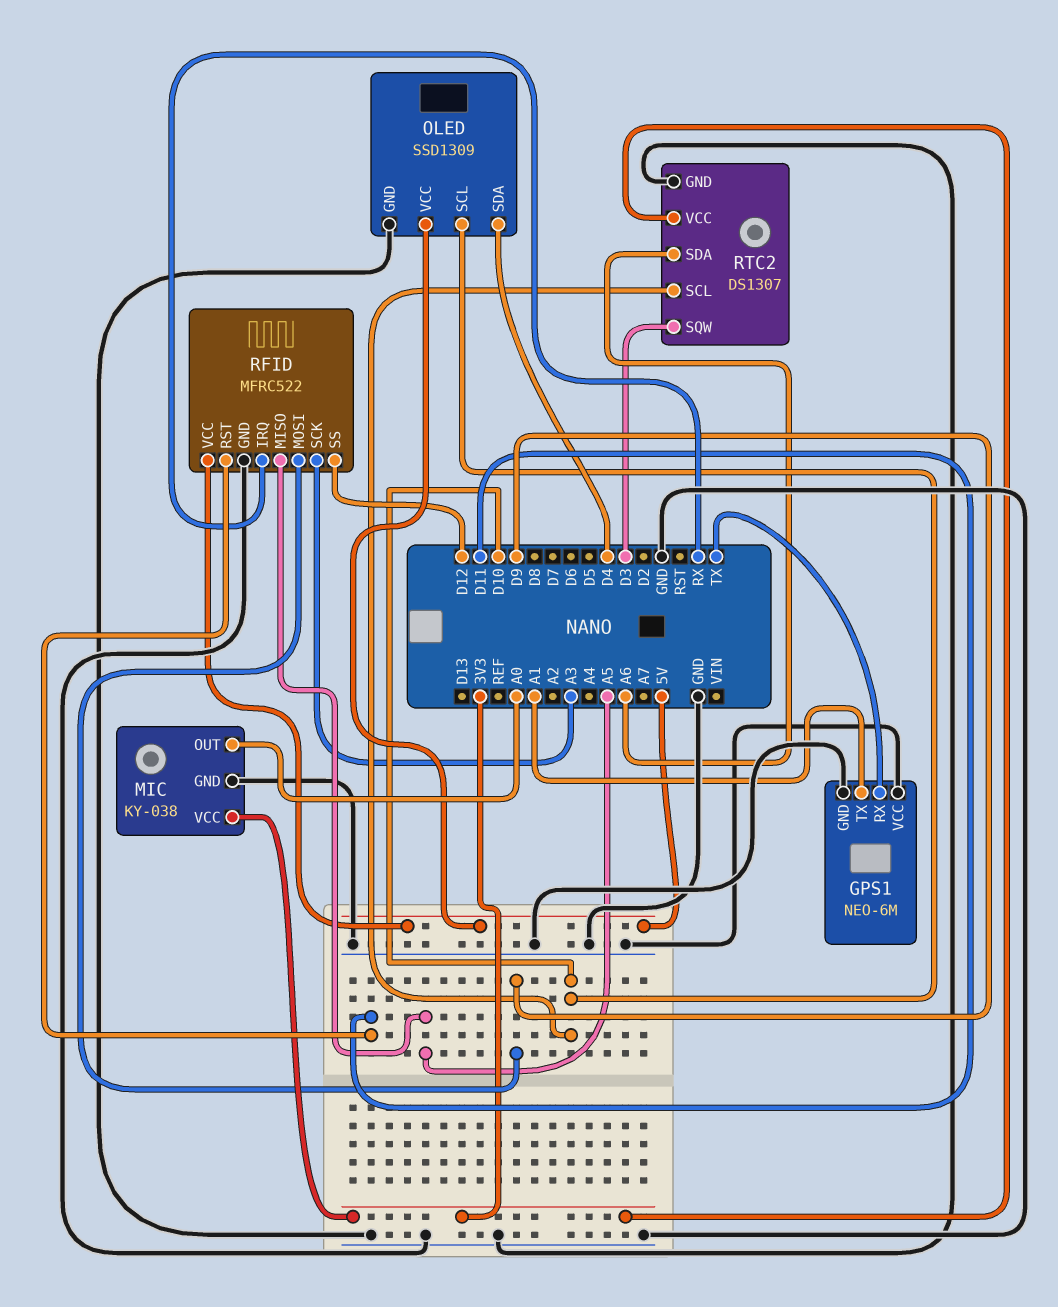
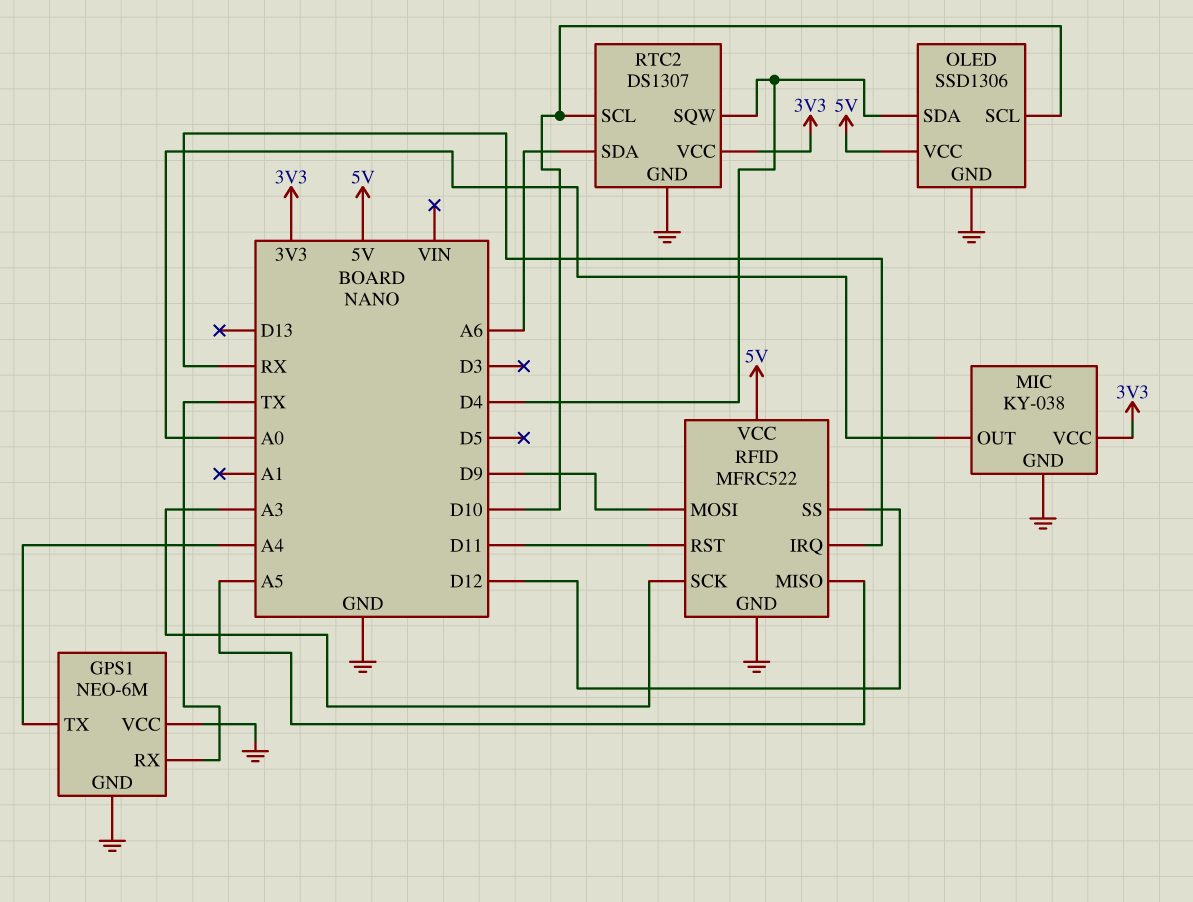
GPS1 pin TX: A1 -> A4
OLED: SSD1309 -> SSD1306
RTC2 pin SQW: D3 -> D4

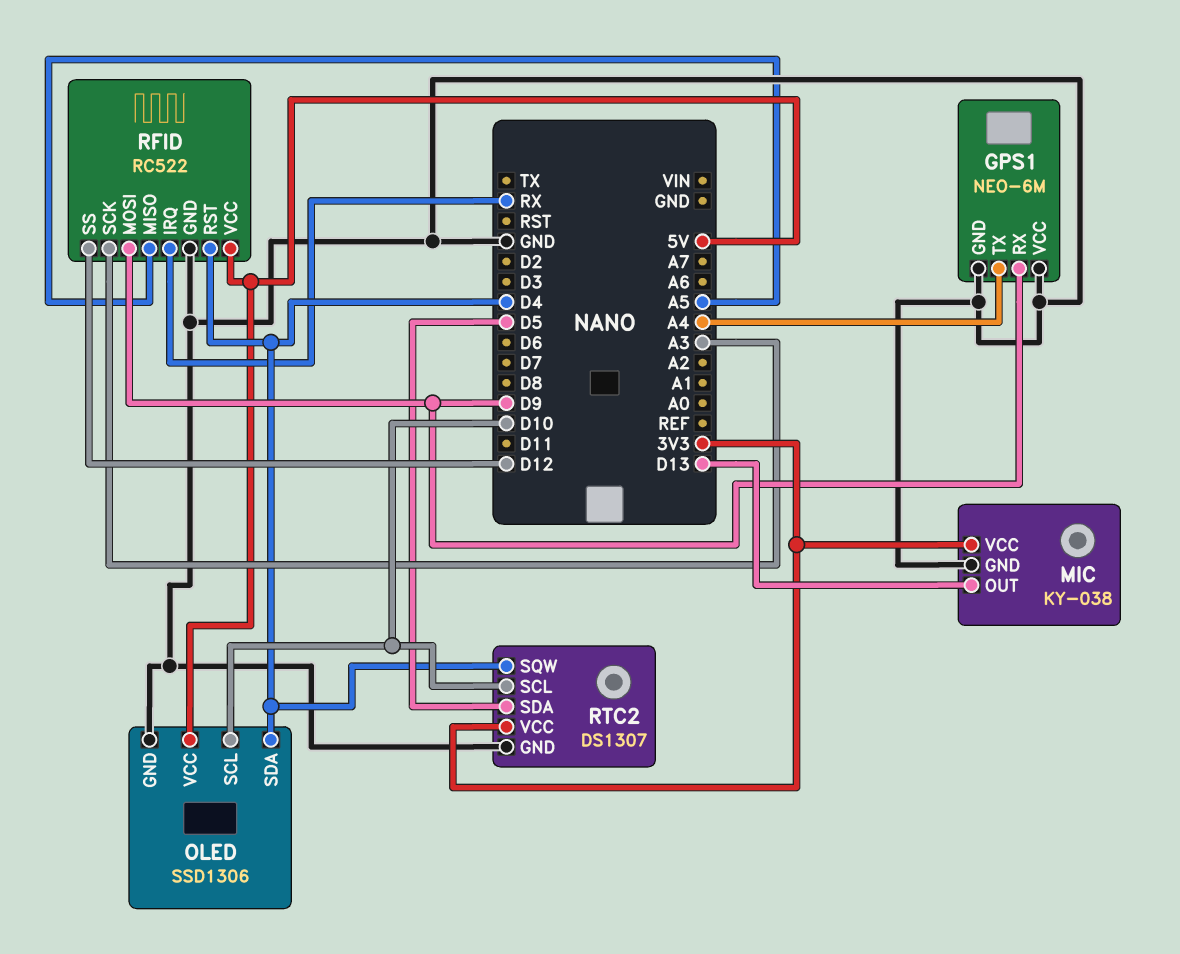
GPS1 pin RX: TX -> D9
MIC pin OUT: A0 -> D13
RFID: MFRC522 -> RC522
RFID pin RST: D11 -> D4
RTC2 pin SDA: A6 -> D5

